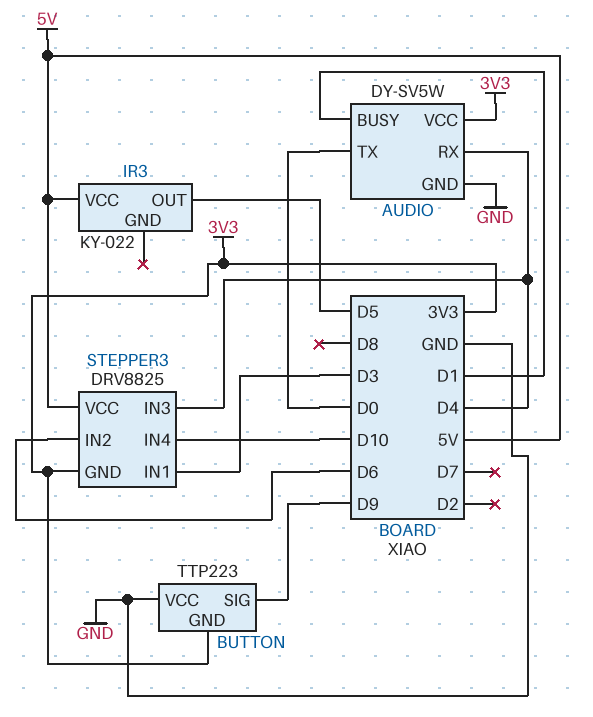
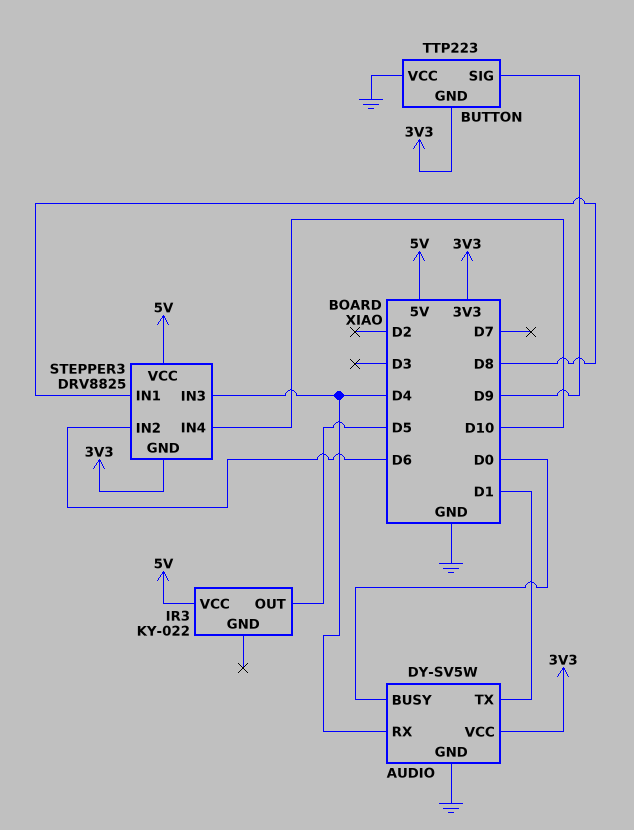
AUDIO pin BUSY: D1 -> D0
AUDIO pin TX: D0 -> D1
STEPPER3 pin IN1: D3 -> D8

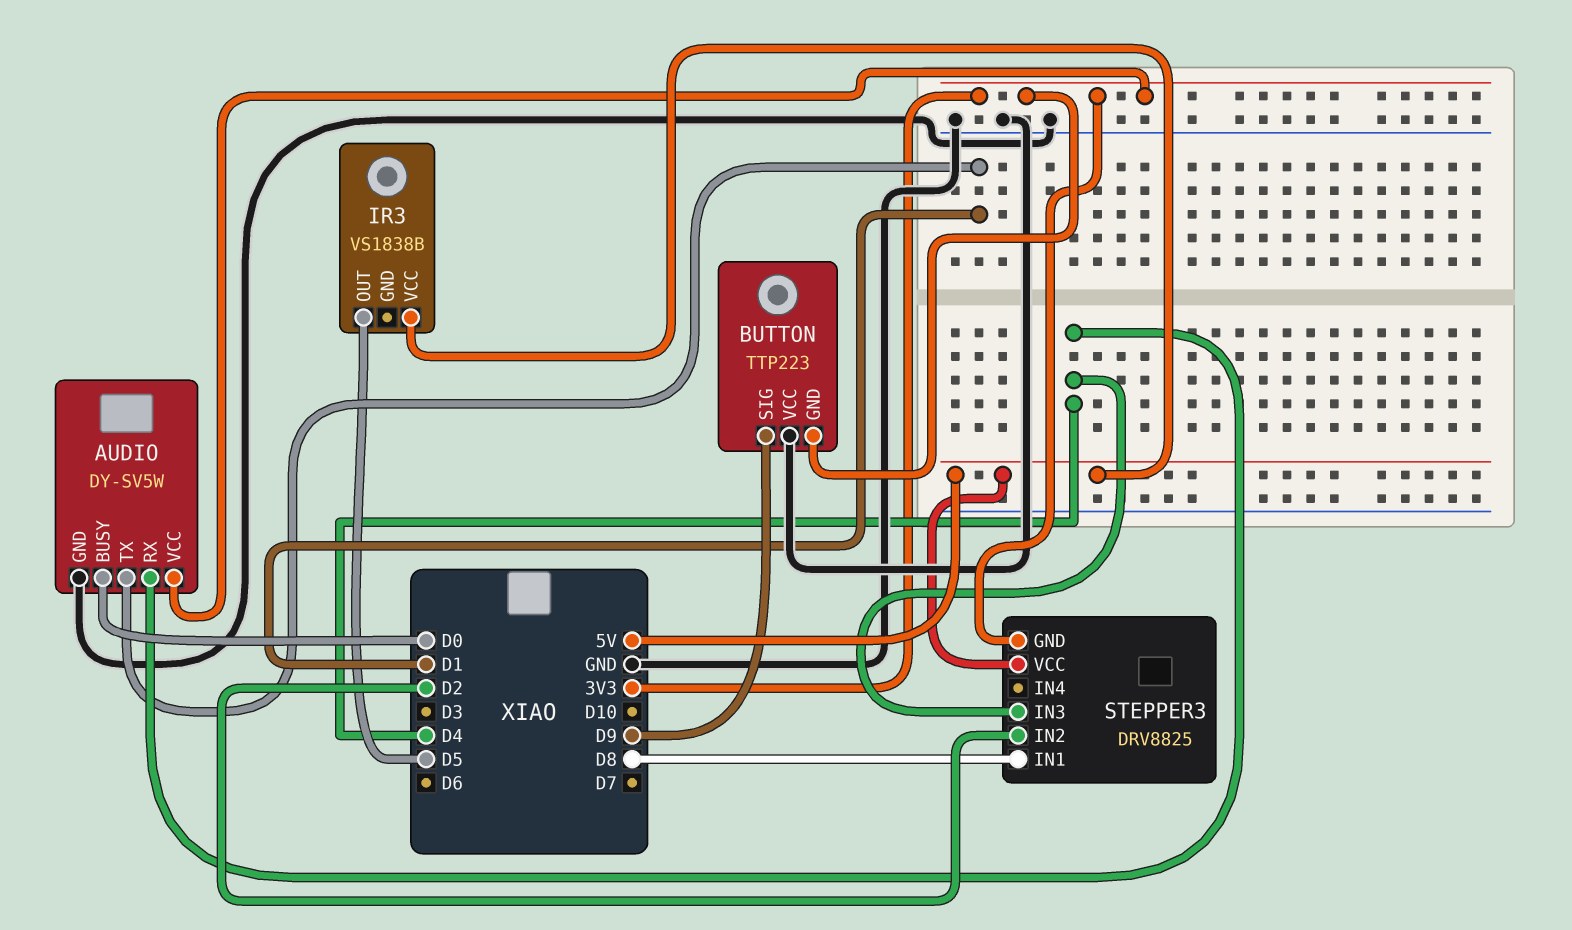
IR3: KY-022 -> VS1838B
STEPPER3 pin IN2: D6 -> D2
STEPPER3 pin IN4: D10 -> none

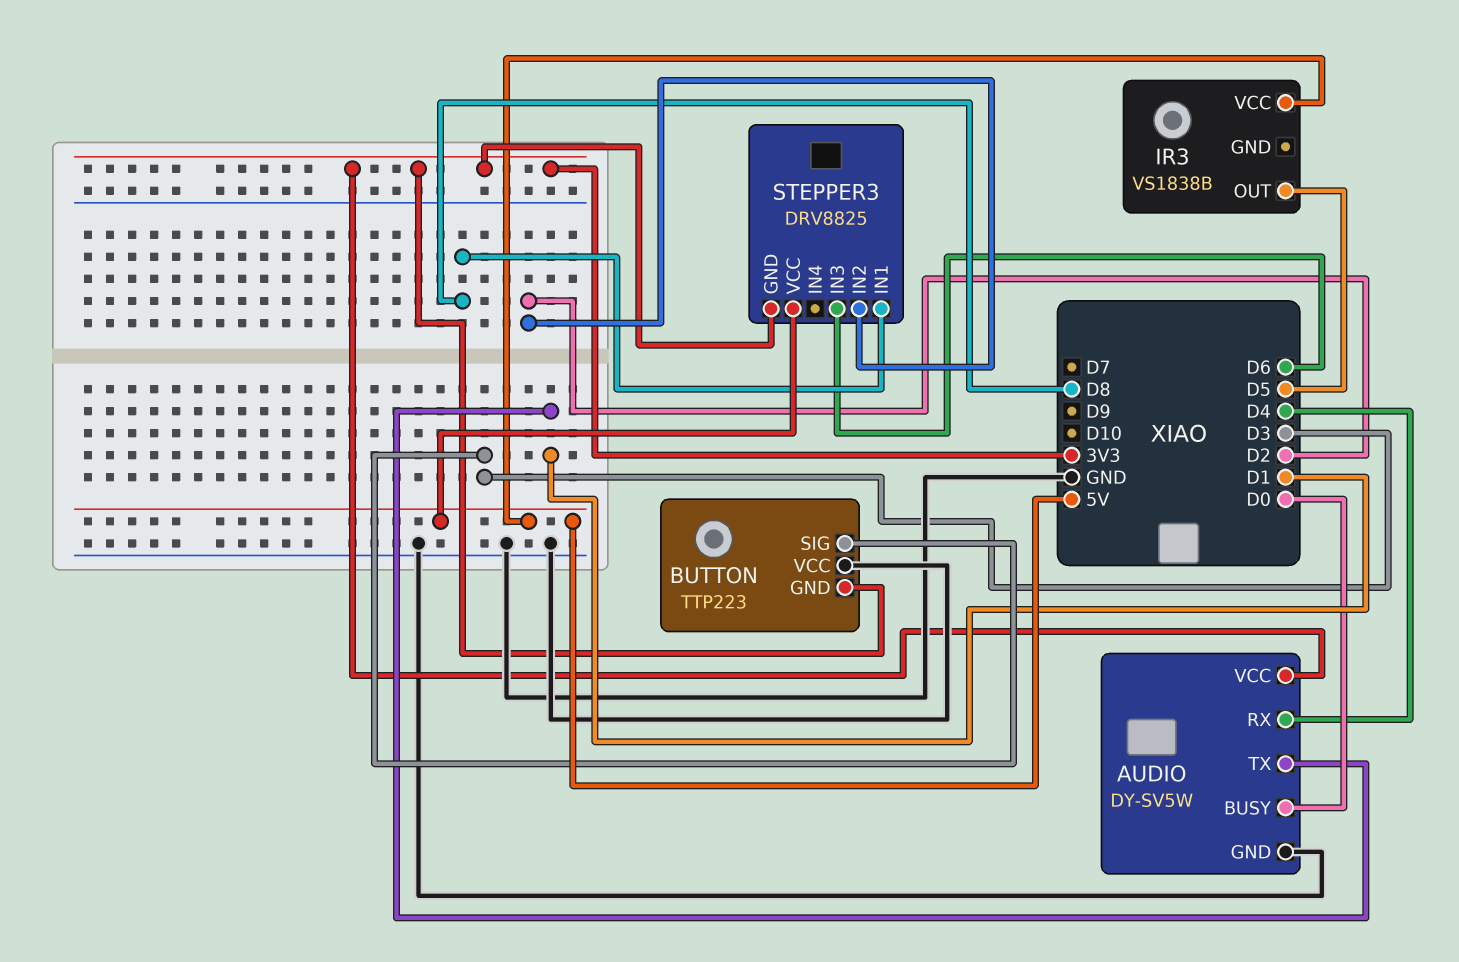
BUTTON pin SIG: D9 -> D3
STEPPER3 pin IN3: D4 -> D6

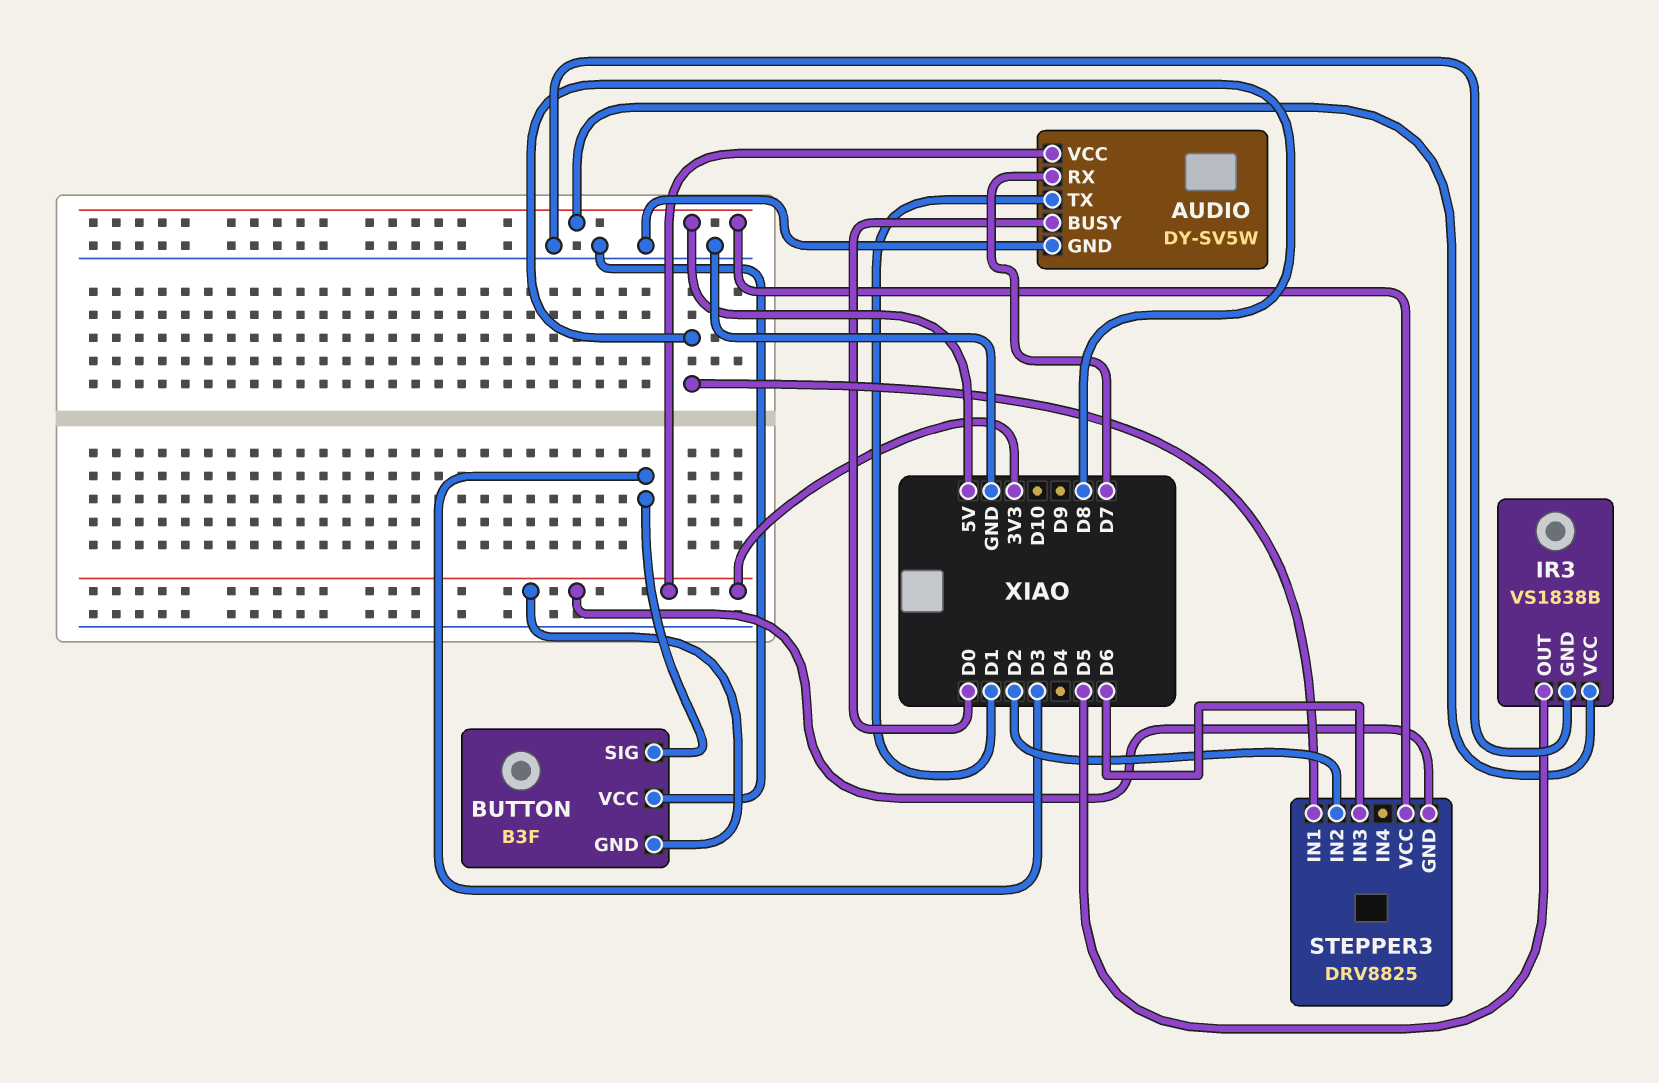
AUDIO pin RX: D4 -> D7
BUTTON: TTP223 -> B3F
IR3 pin GND: none -> GND

